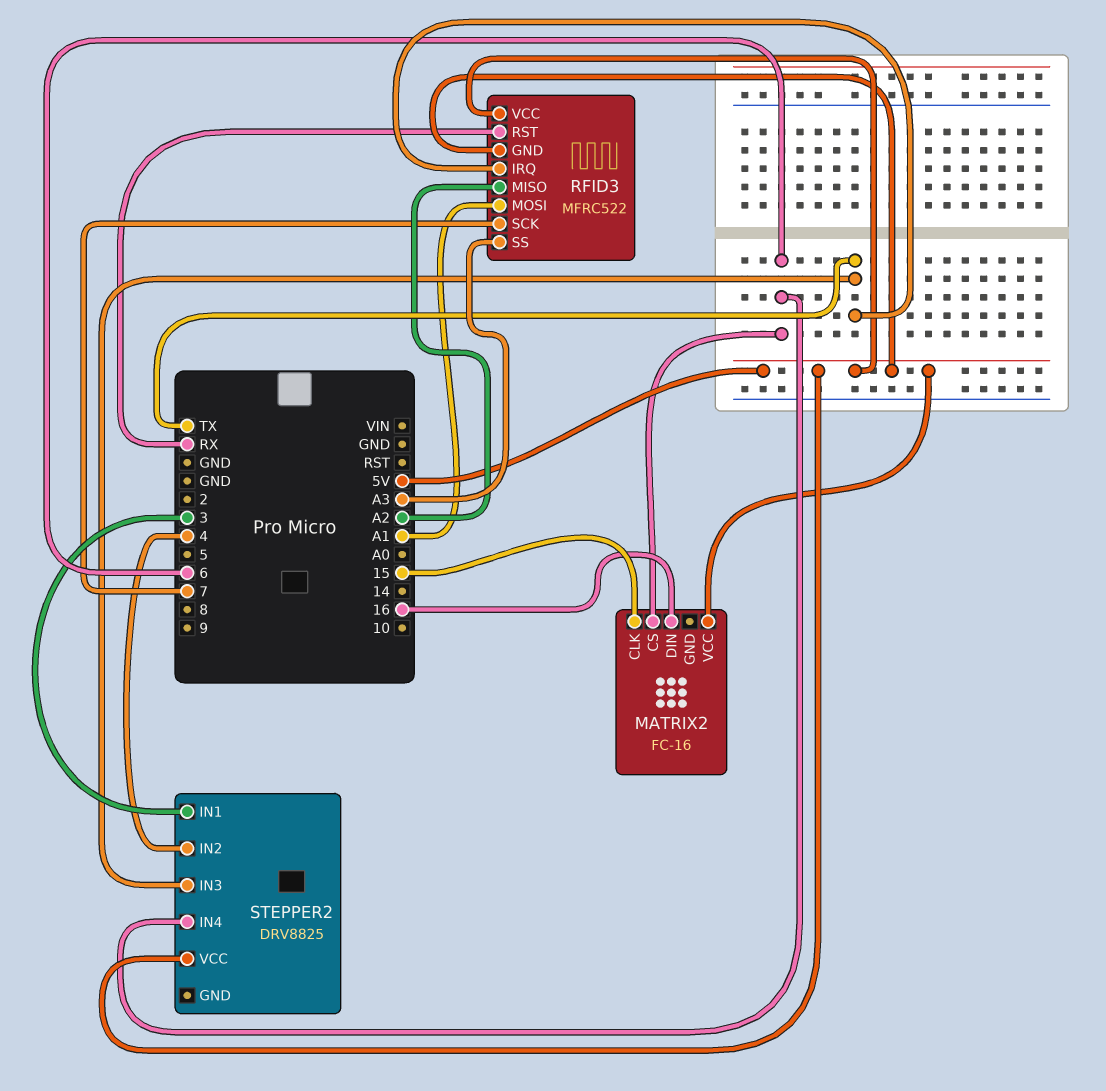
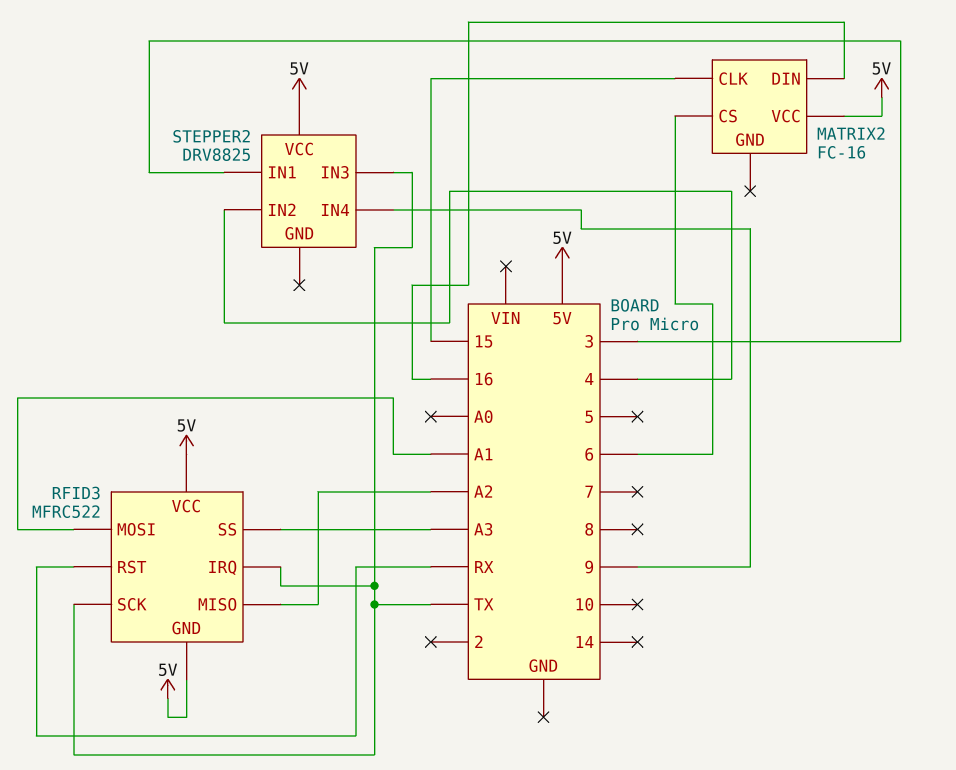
RFID3 pin SCK: 7 -> TX
STEPPER2 pin IN4: 6 -> 9

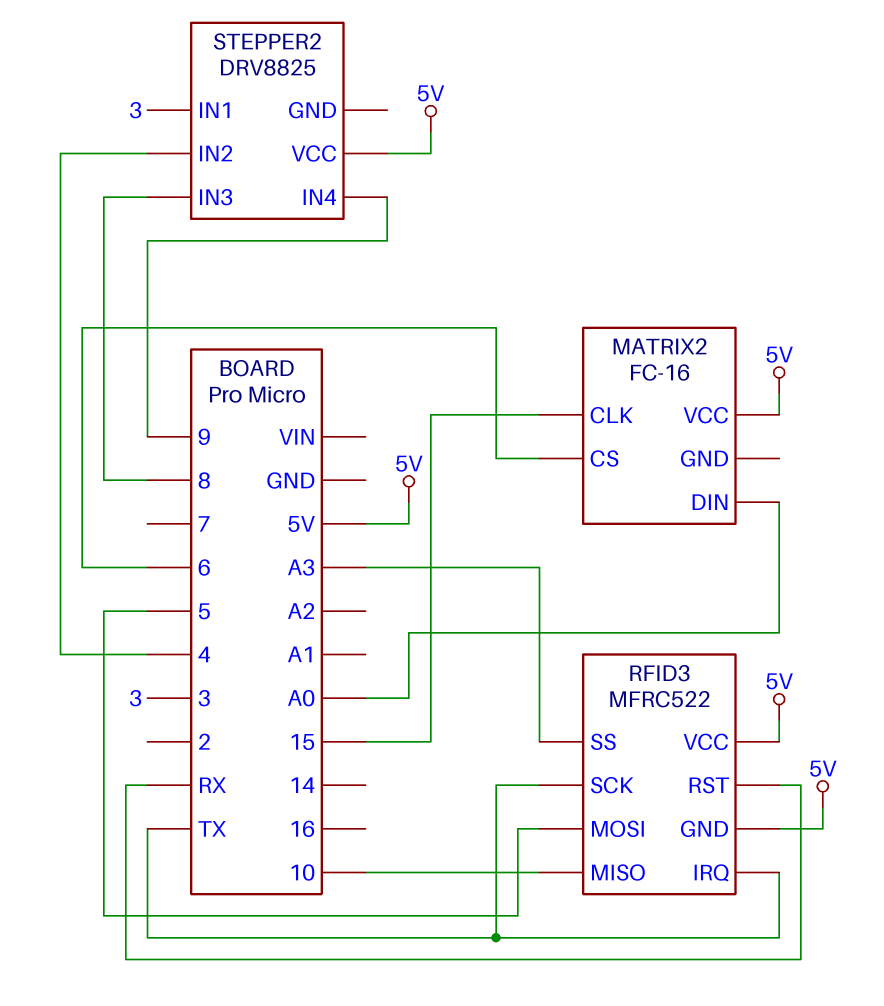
MATRIX2 pin DIN: 16 -> A0
RFID3 pin MISO: A2 -> 10
RFID3 pin MOSI: A1 -> 5
STEPPER2 pin IN3: TX -> 8

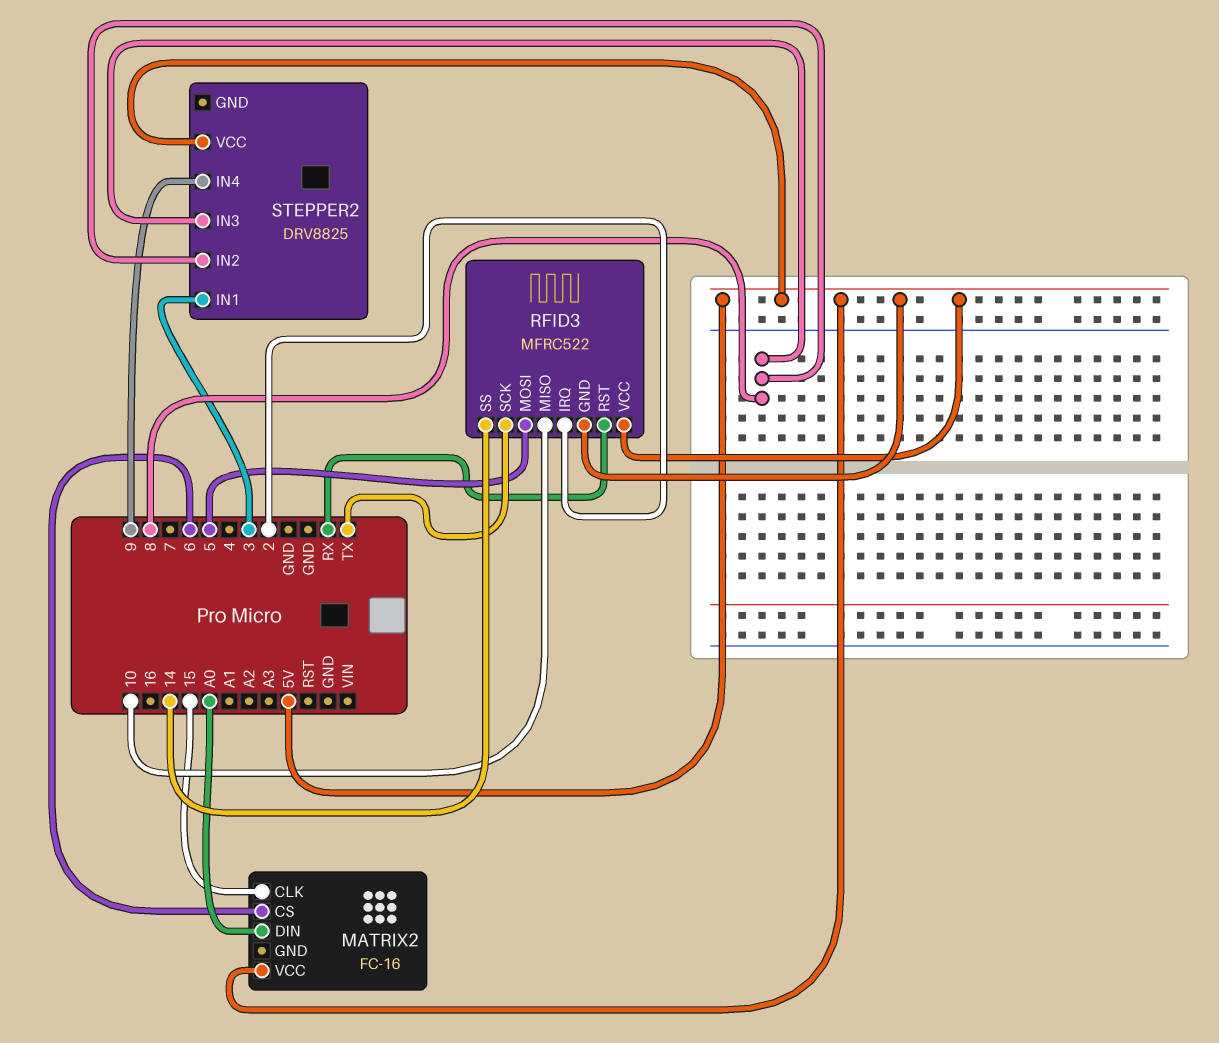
RFID3 pin IRQ: TX -> 2
RFID3 pin SS: A3 -> 14
STEPPER2 pin IN2: 4 -> 8

